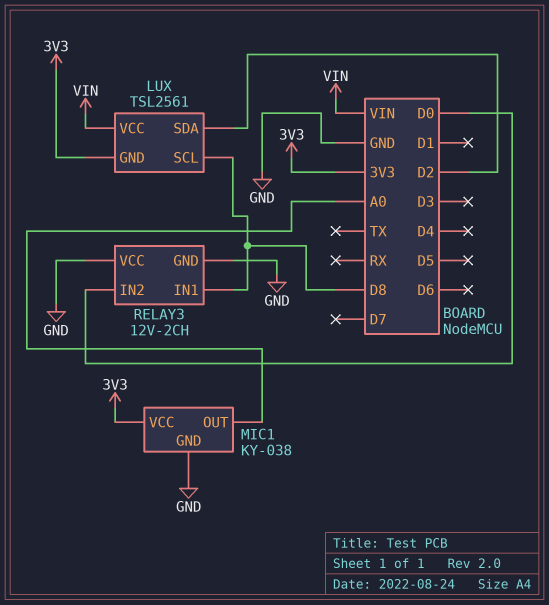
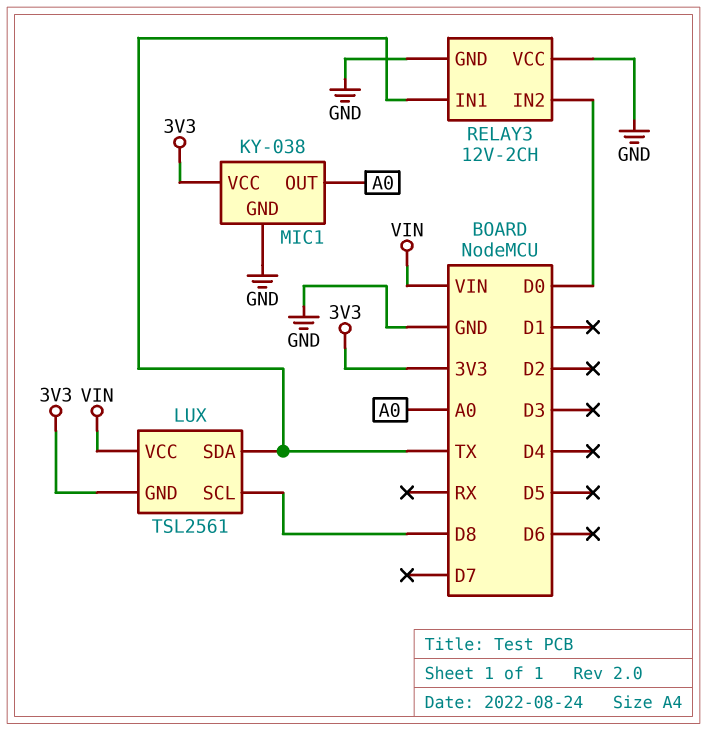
LUX pin SDA: D2 -> TX
RELAY3 pin IN1: D8 -> TX

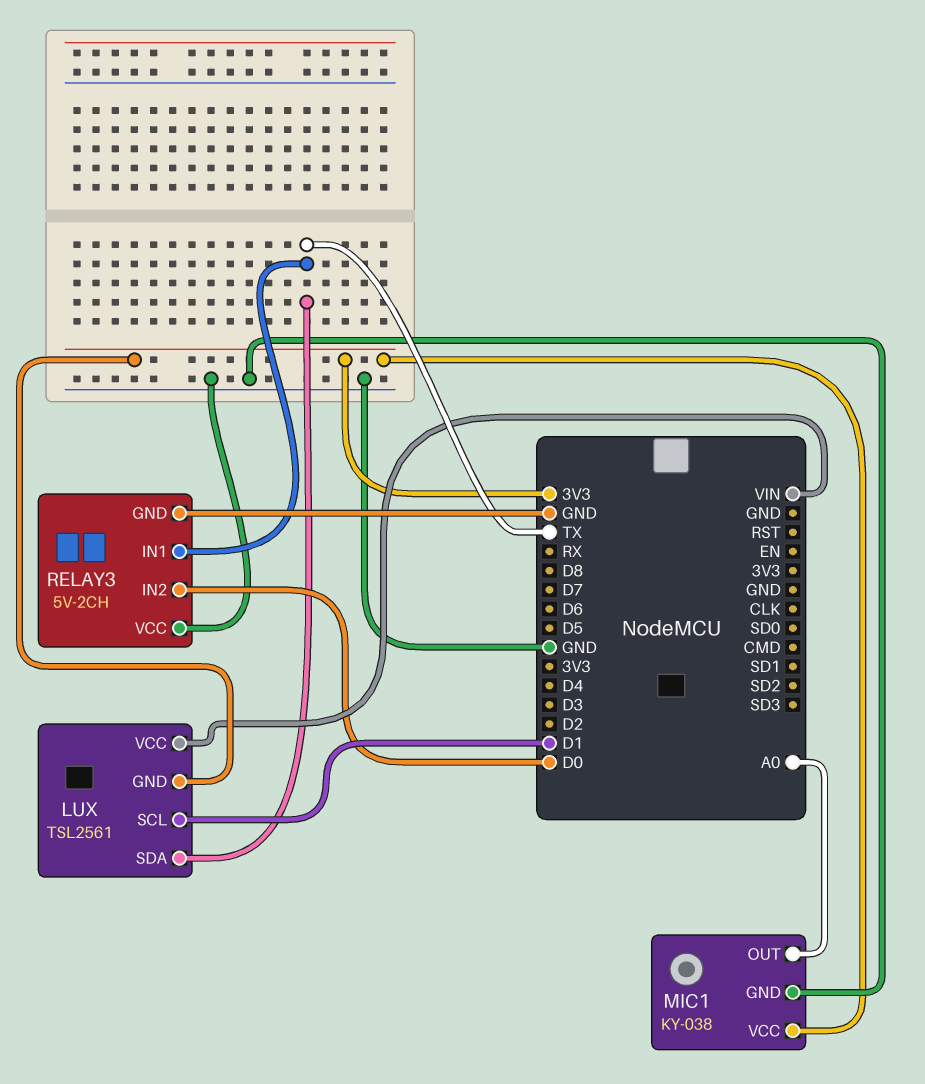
LUX pin SCL: D8 -> D1
RELAY3: 12V-2CH -> 5V-2CH

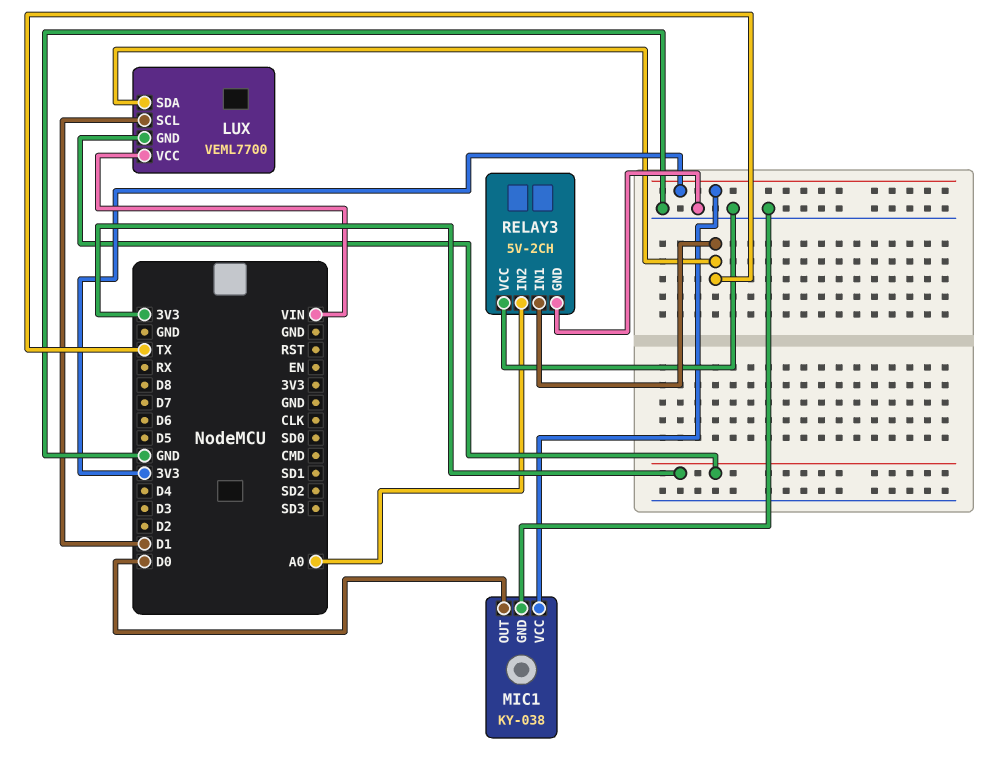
LUX: TSL2561 -> VEML7700
MIC1 pin OUT: A0 -> D0
RELAY3 pin IN2: D0 -> A0

